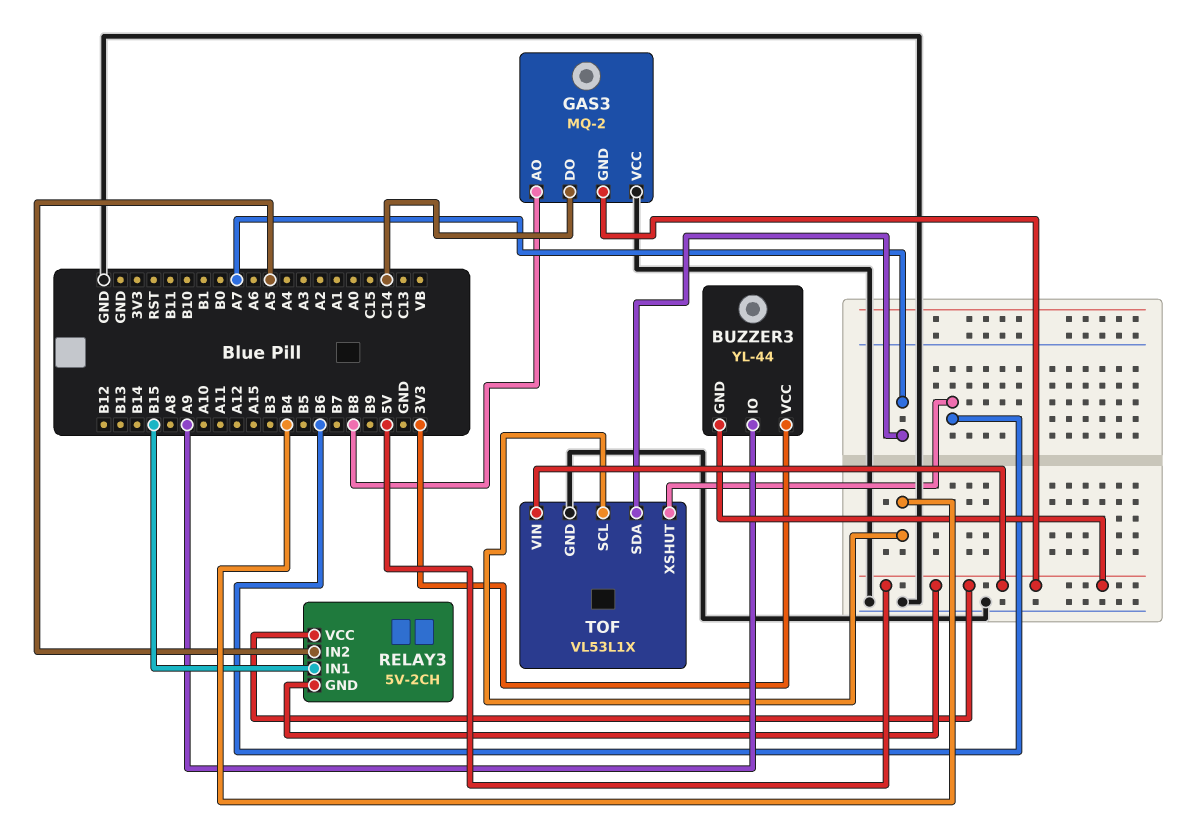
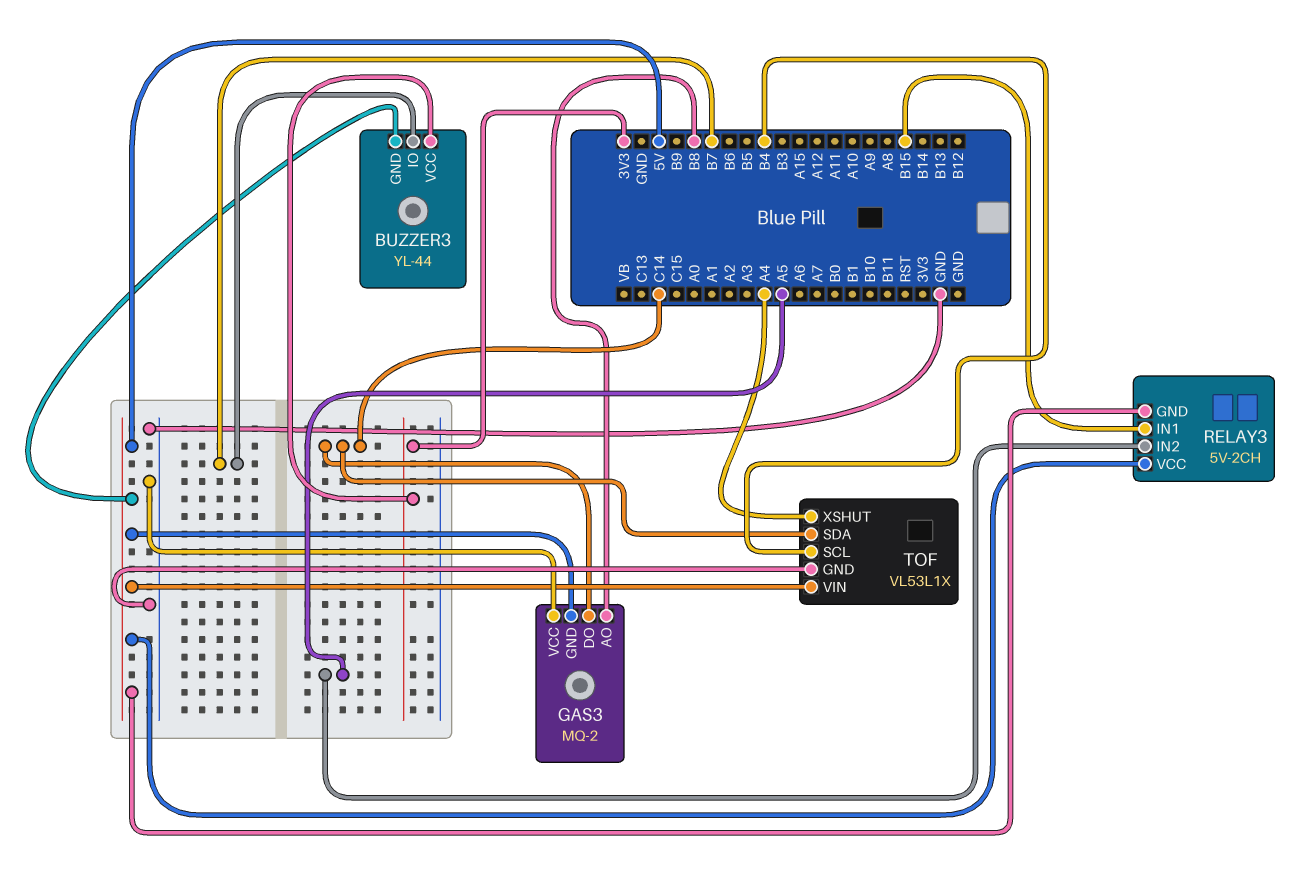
BUZZER3 pin IO: A9 -> B7
TOF pin SDA: A7 -> C14
TOF pin XSHUT: B6 -> A4

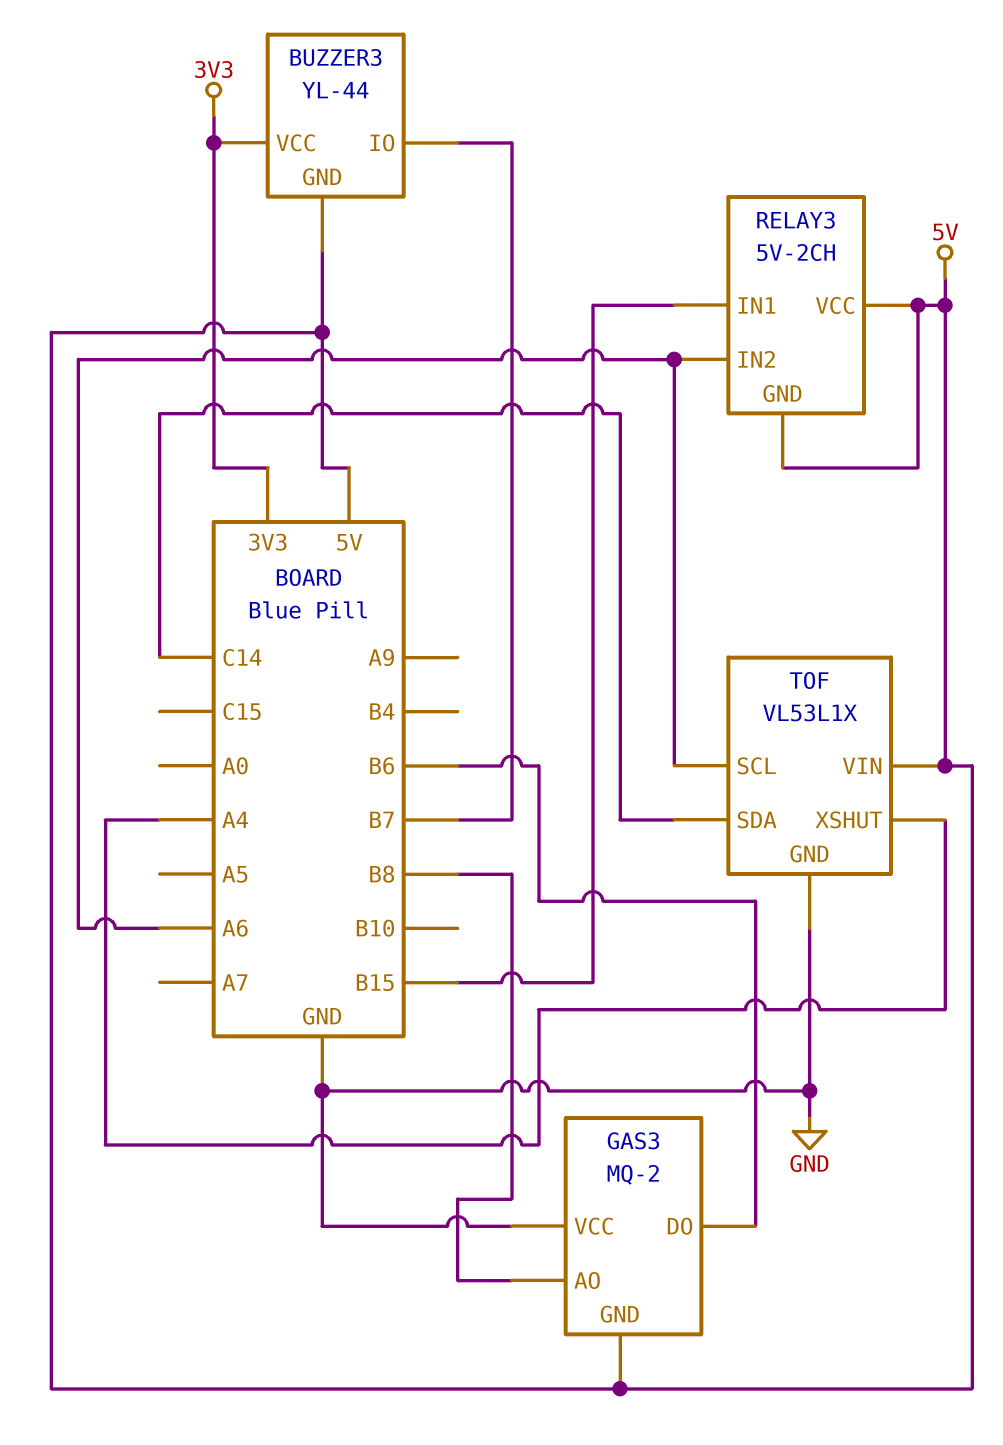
GAS3 pin DO: C14 -> B6
RELAY3 pin IN2: A5 -> A6
TOF pin SCL: B4 -> A6

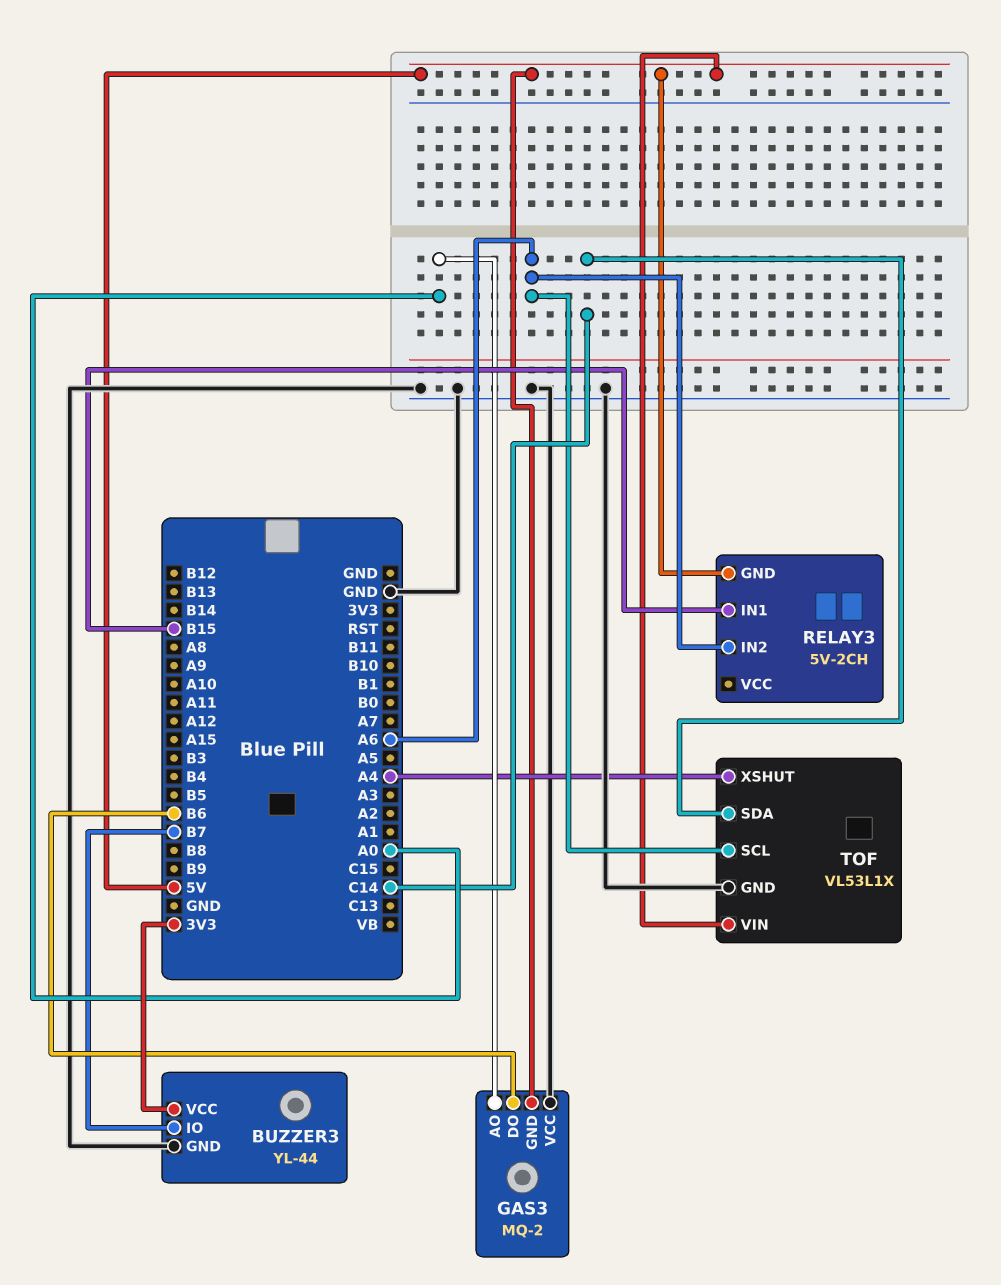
BUZZER3 pin GND: 5V -> GND
GAS3 pin AO: B8 -> A0
RELAY3 pin VCC: 5V -> none

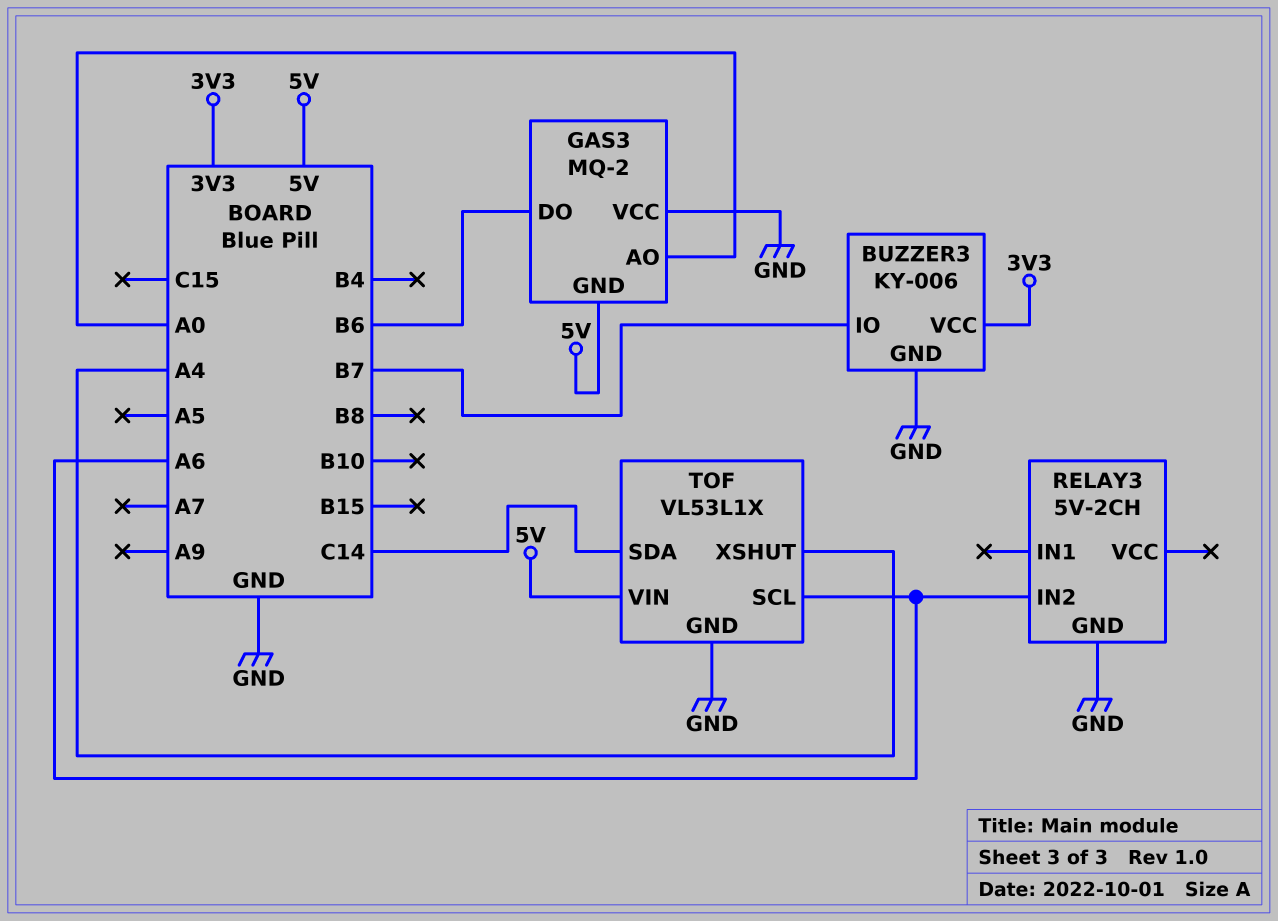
BUZZER3: YL-44 -> KY-006
RELAY3 pin GND: 5V -> GND
RELAY3 pin IN1: B15 -> none

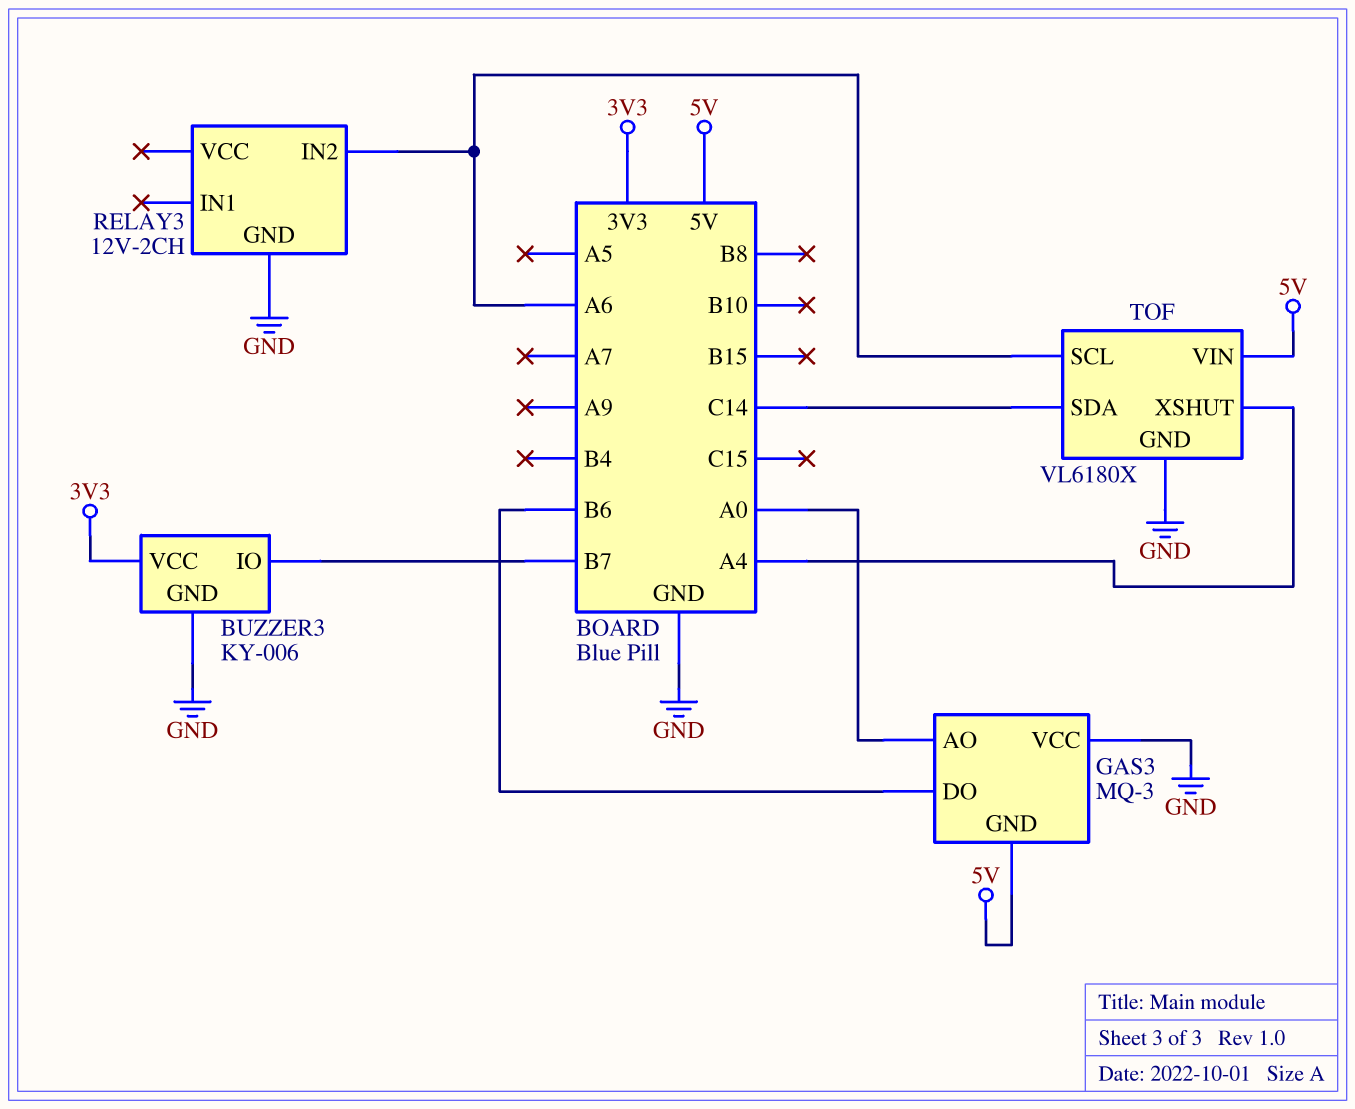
GAS3: MQ-2 -> MQ-3
RELAY3: 5V-2CH -> 12V-2CH
TOF: VL53L1X -> VL6180X

